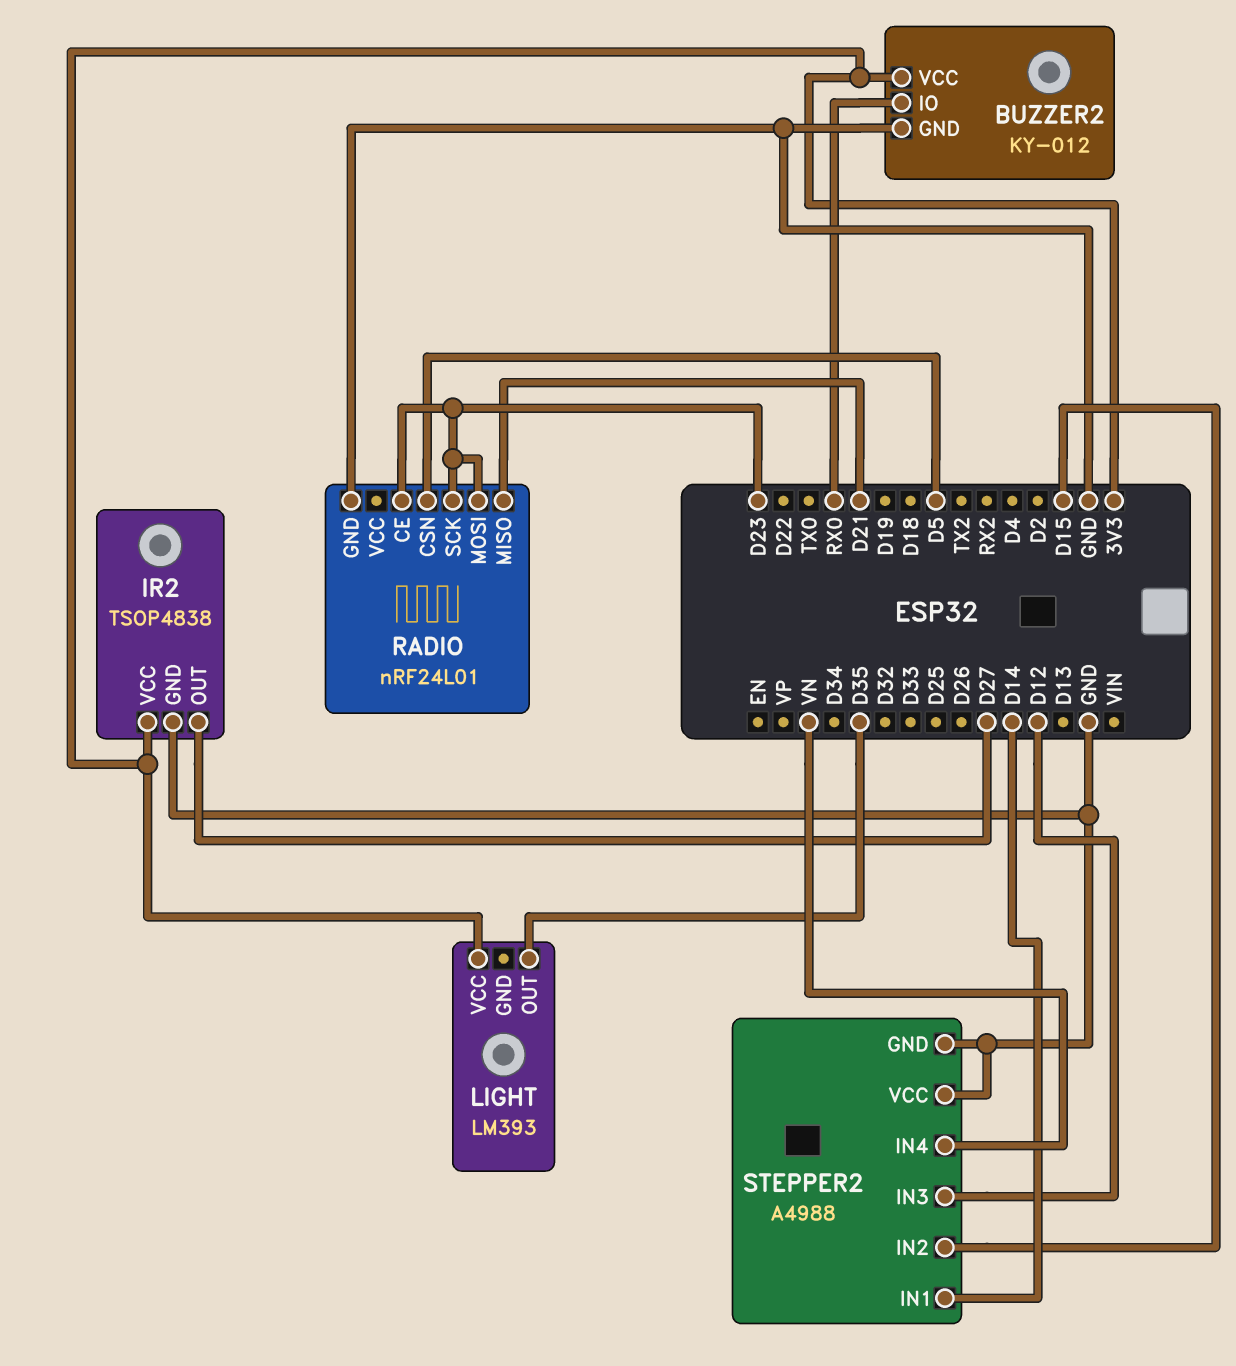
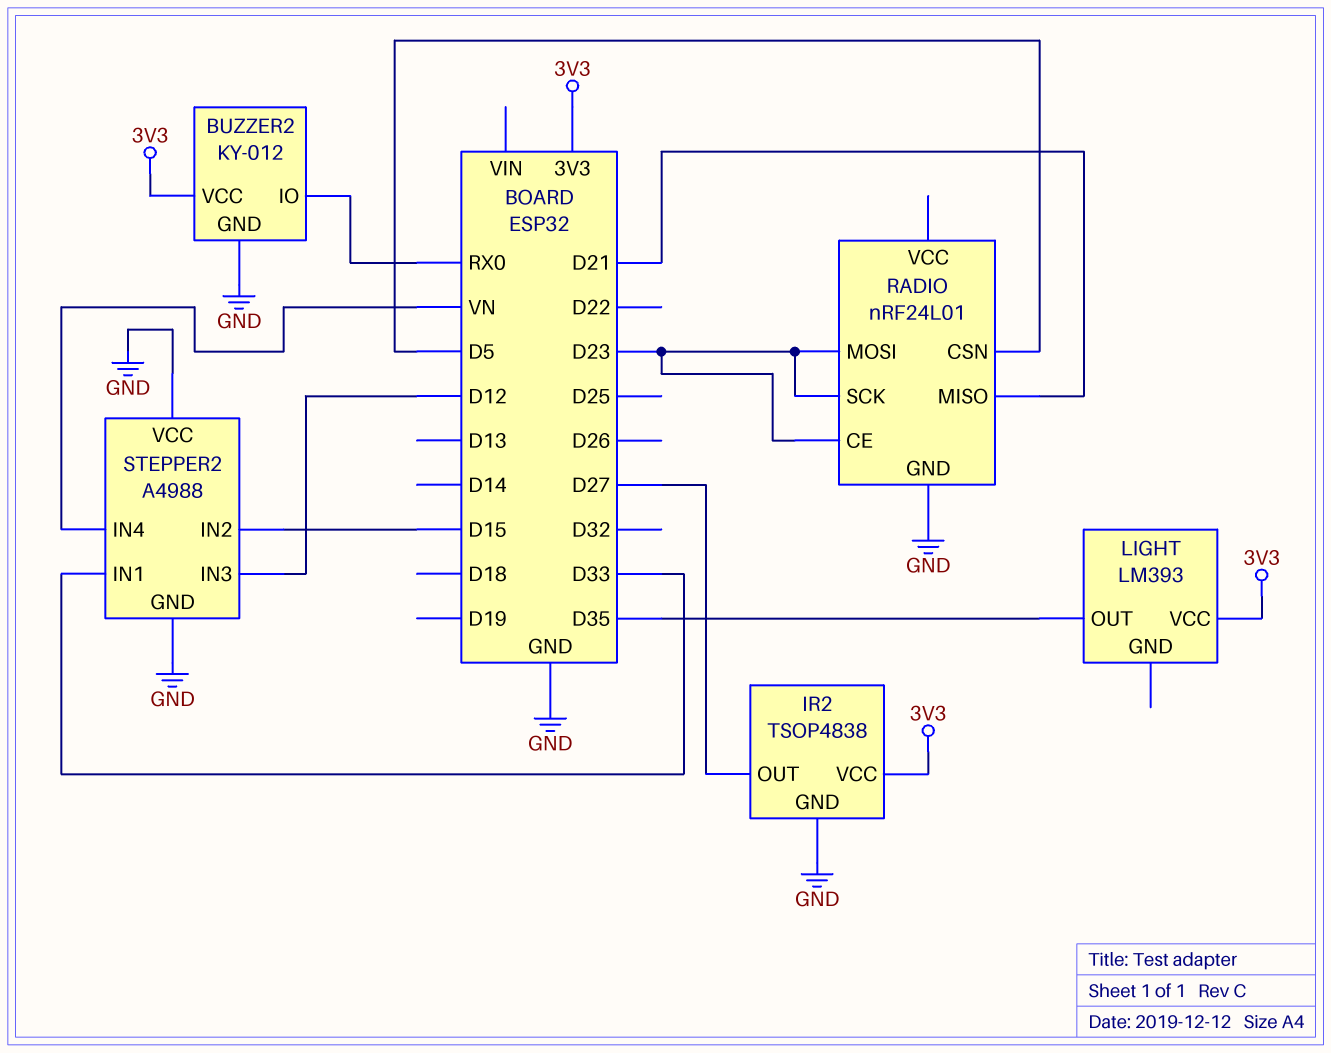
STEPPER2 pin IN1: D14 -> D33

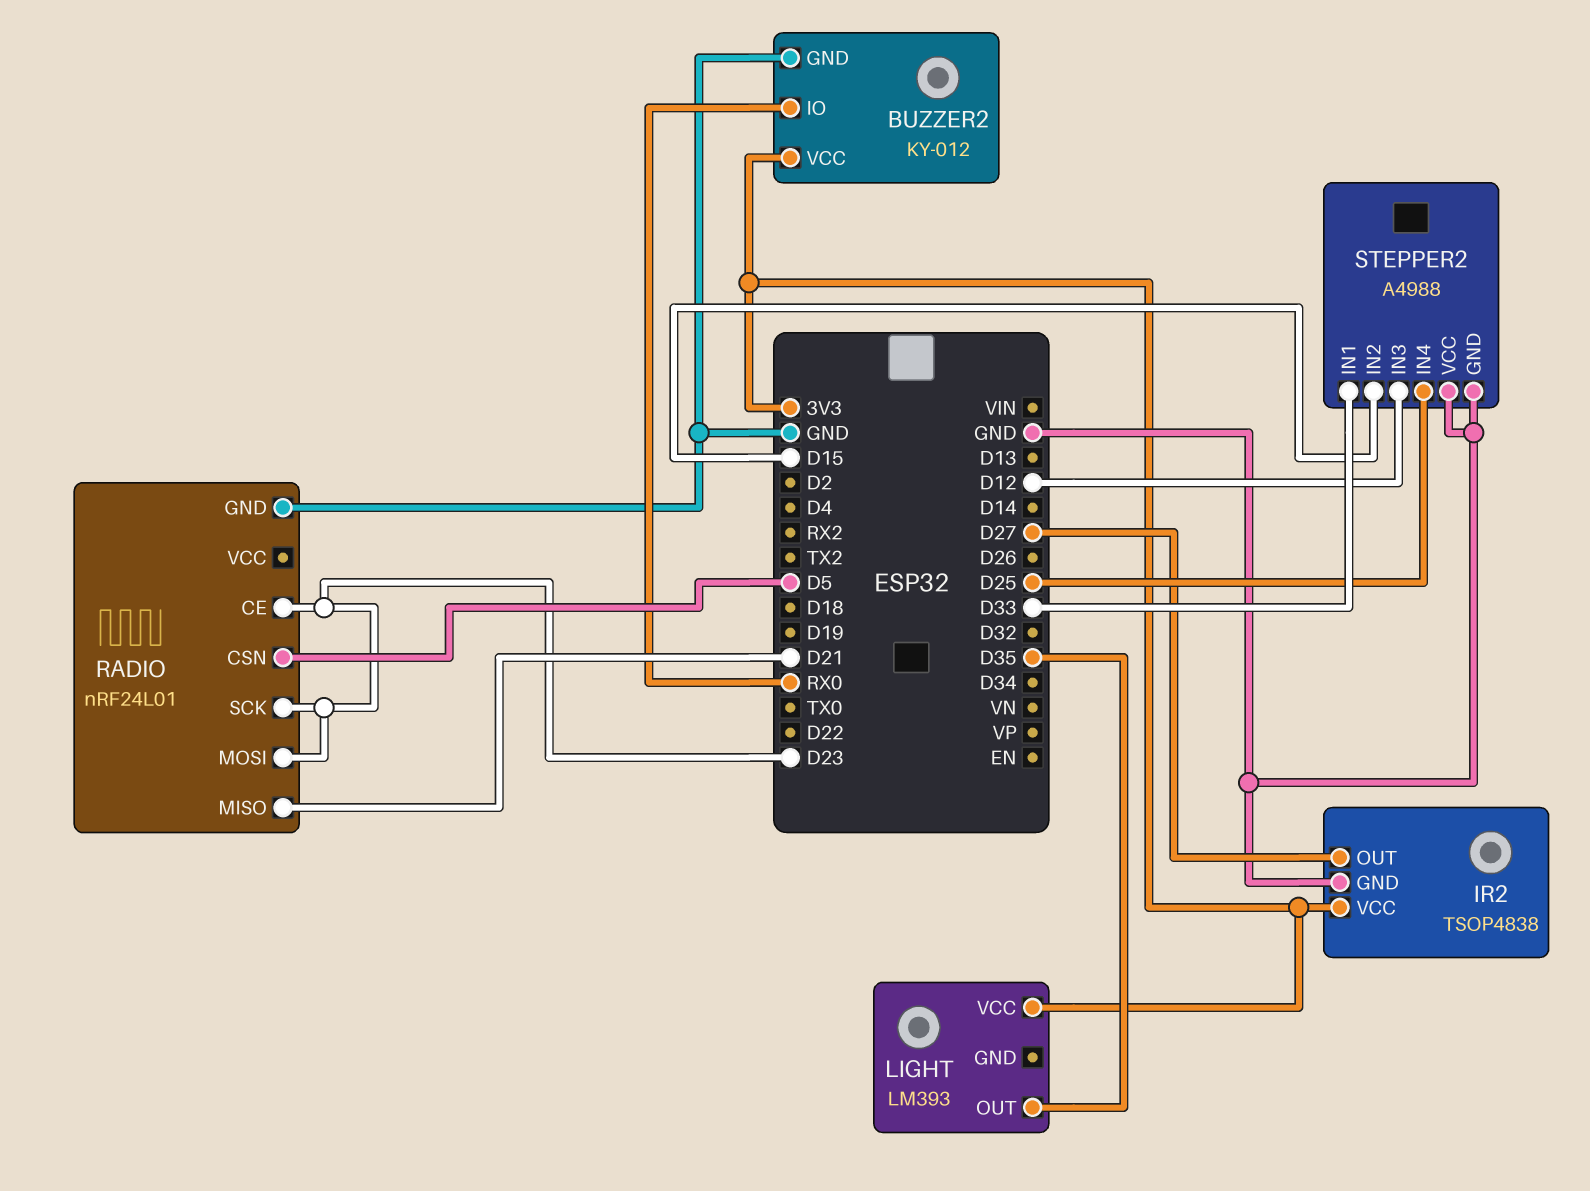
STEPPER2 pin IN4: VN -> D25

